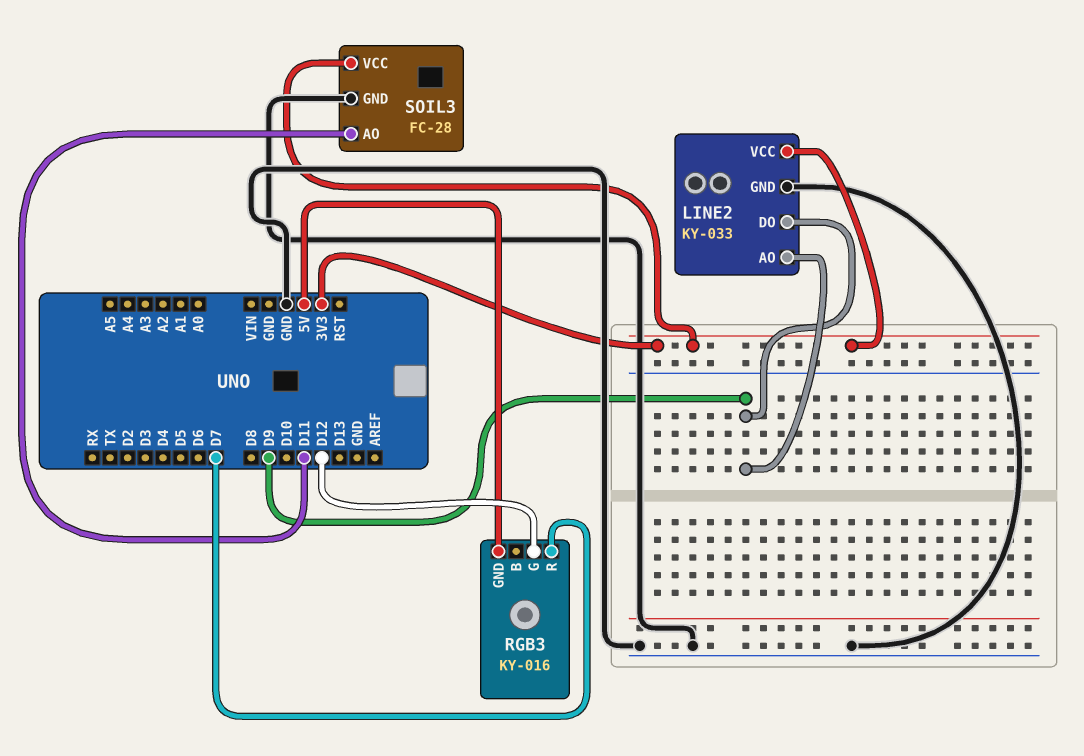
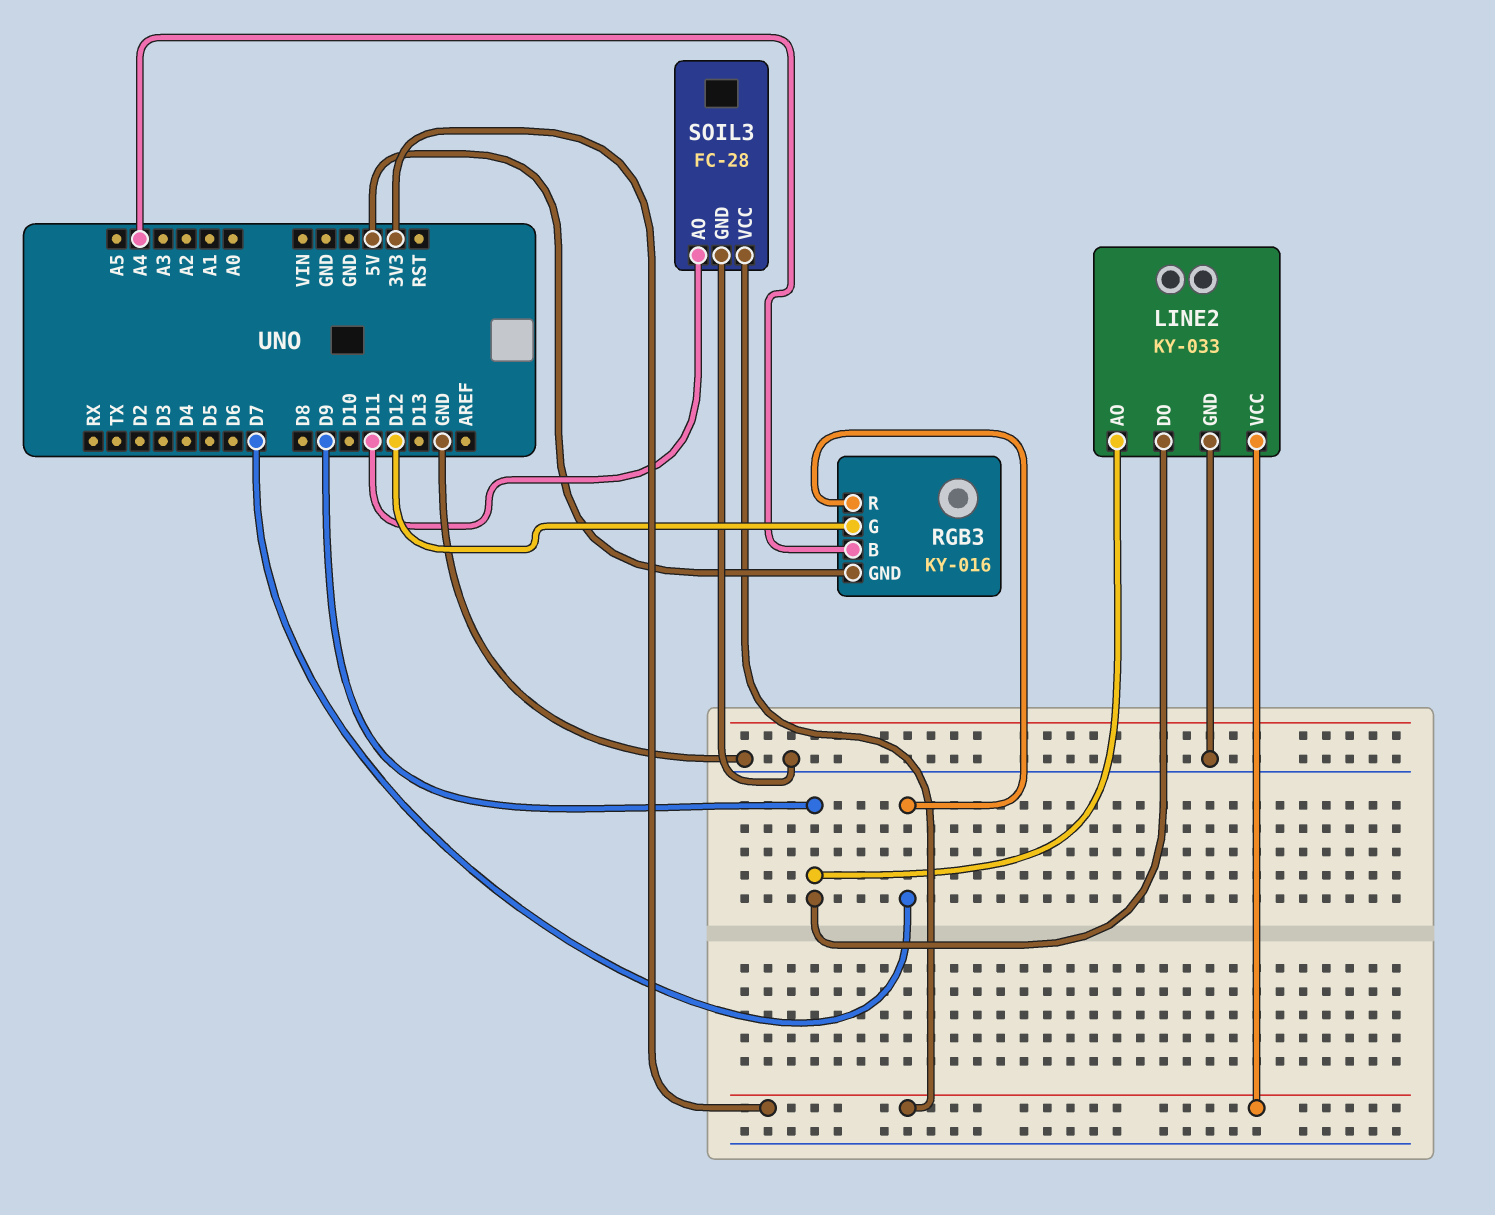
RGB3 pin B: none -> A4

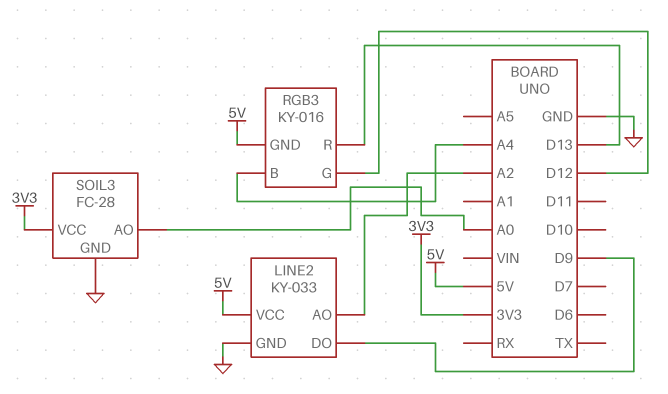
LINE2 pin AO: D9 -> A2
LINE2 pin VCC: 3V3 -> 5V
RGB3 pin R: D7 -> D13
SOIL3 pin AO: D11 -> A0

